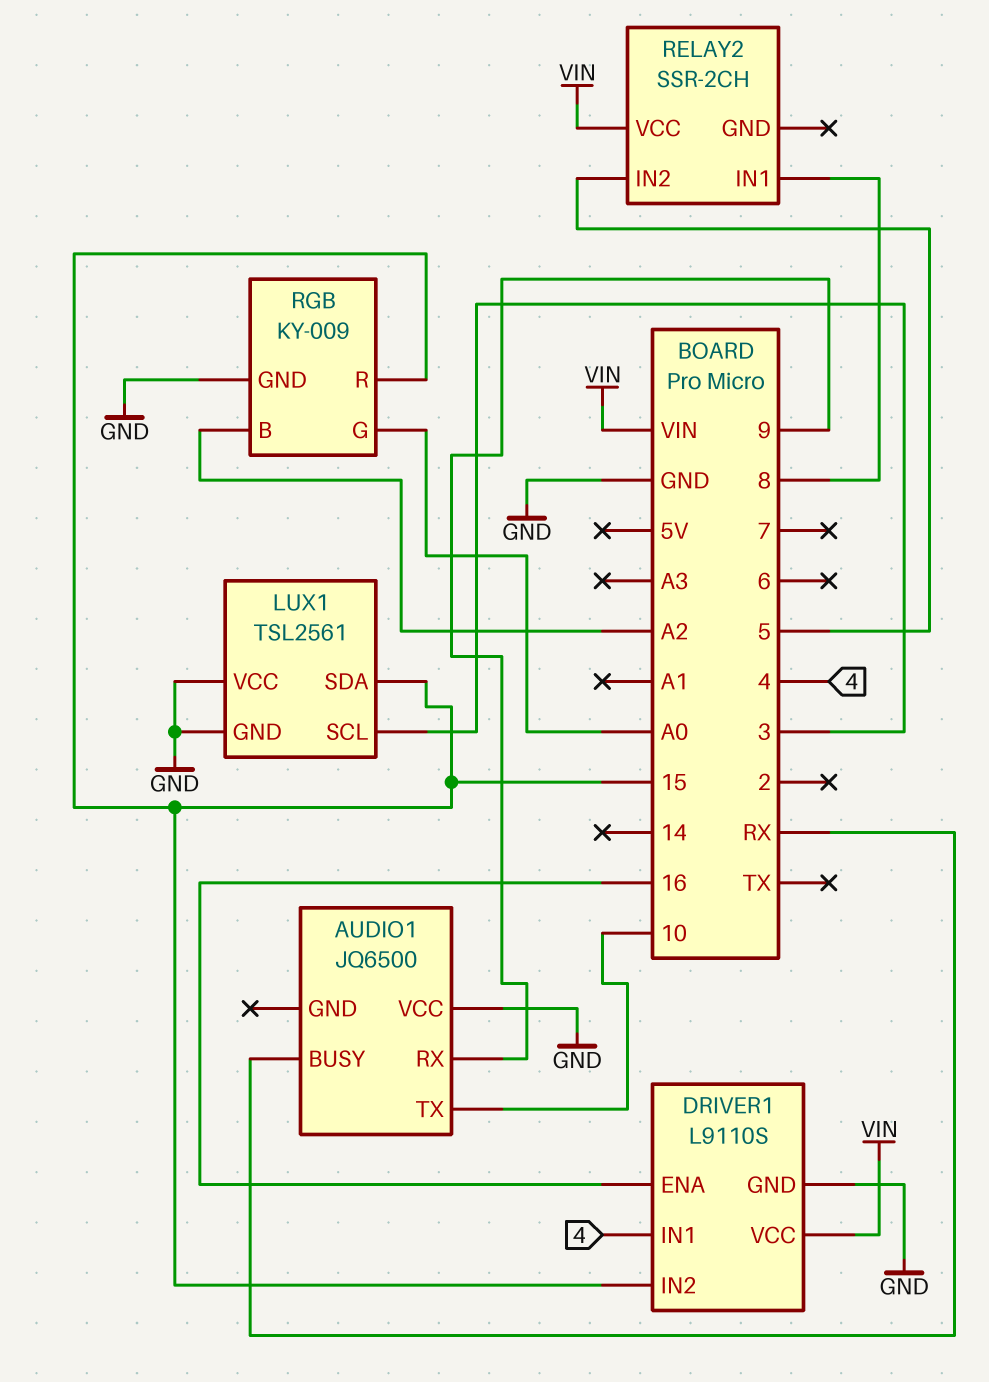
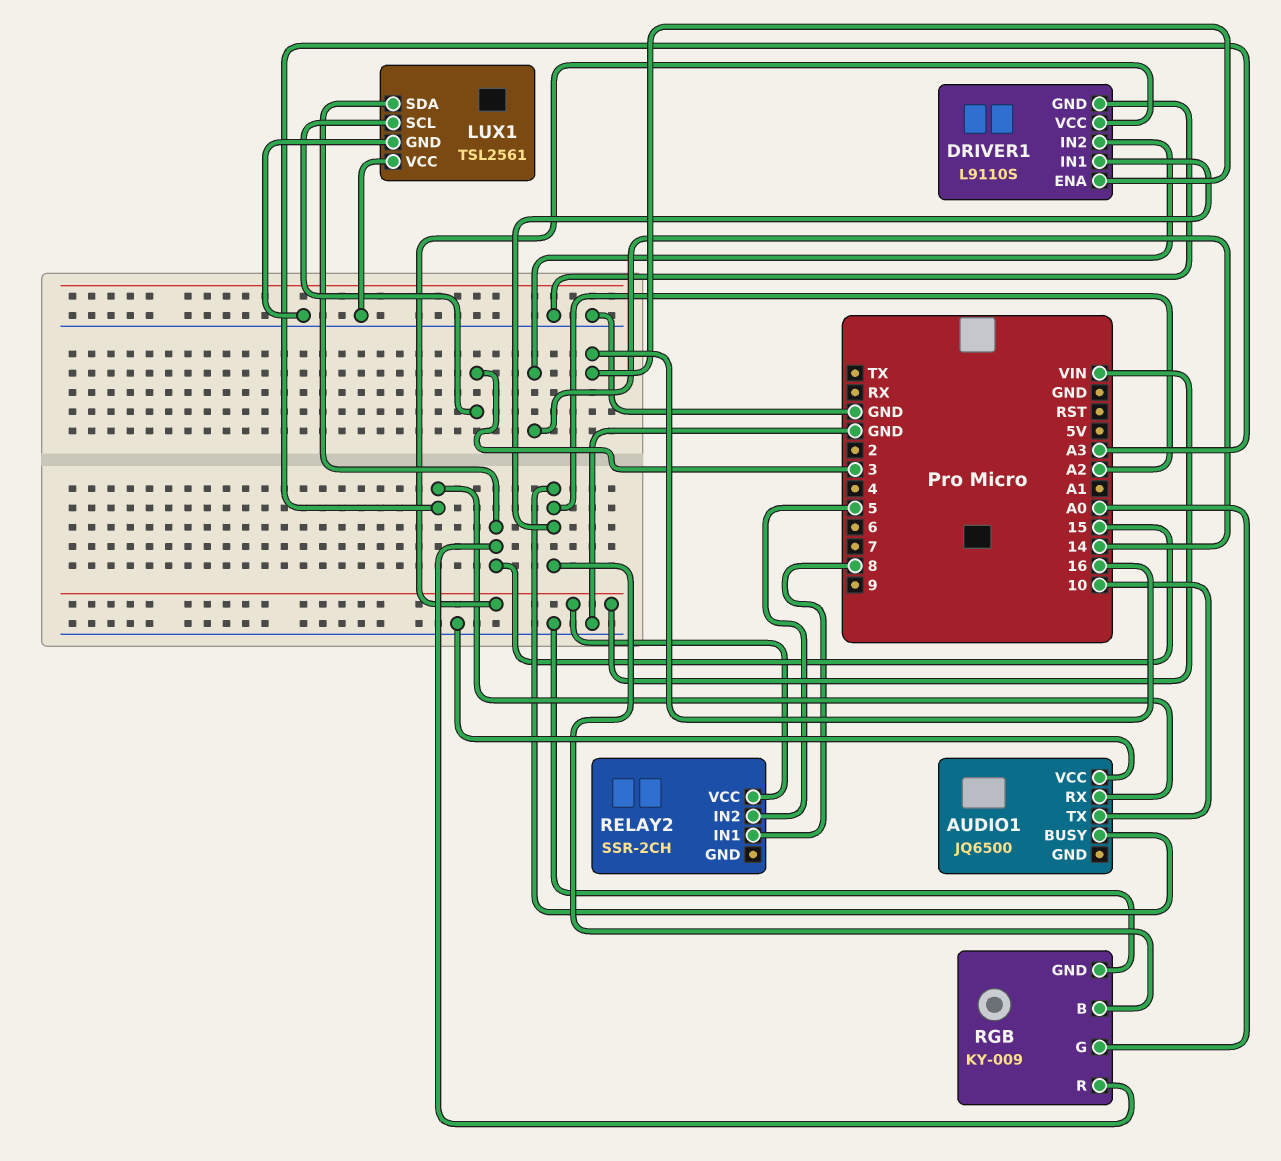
AUDIO1 pin BUSY: RX -> A2
AUDIO1 pin RX: 9 -> A3
DRIVER1 pin IN1: 4 -> A2
DRIVER1 pin IN2: 15 -> 14

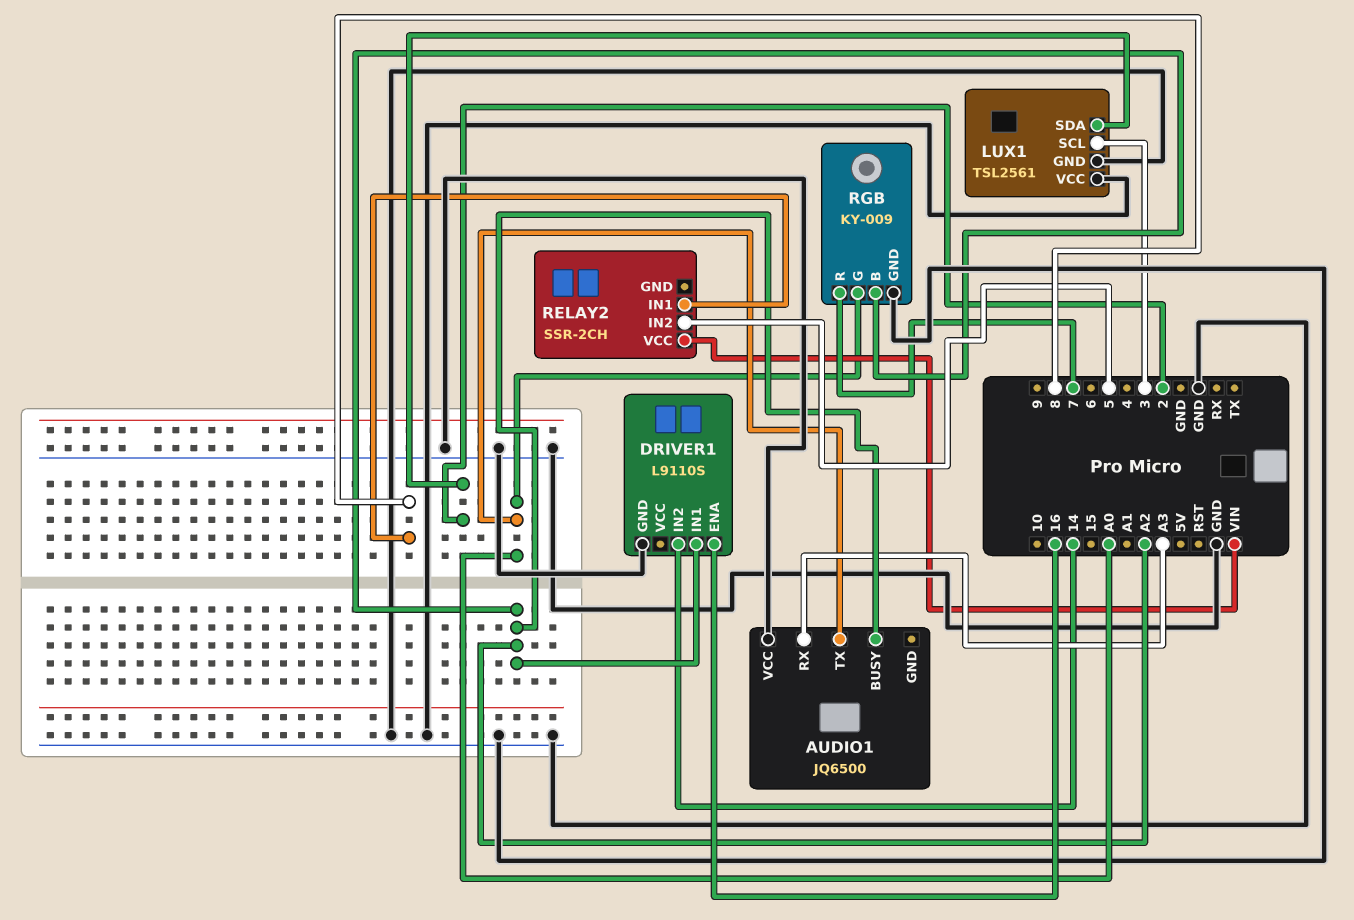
AUDIO1 pin TX: 10 -> A0
DRIVER1 pin VCC: VIN -> none
LUX1 pin SDA: 15 -> 2
RGB pin R: 15 -> 7

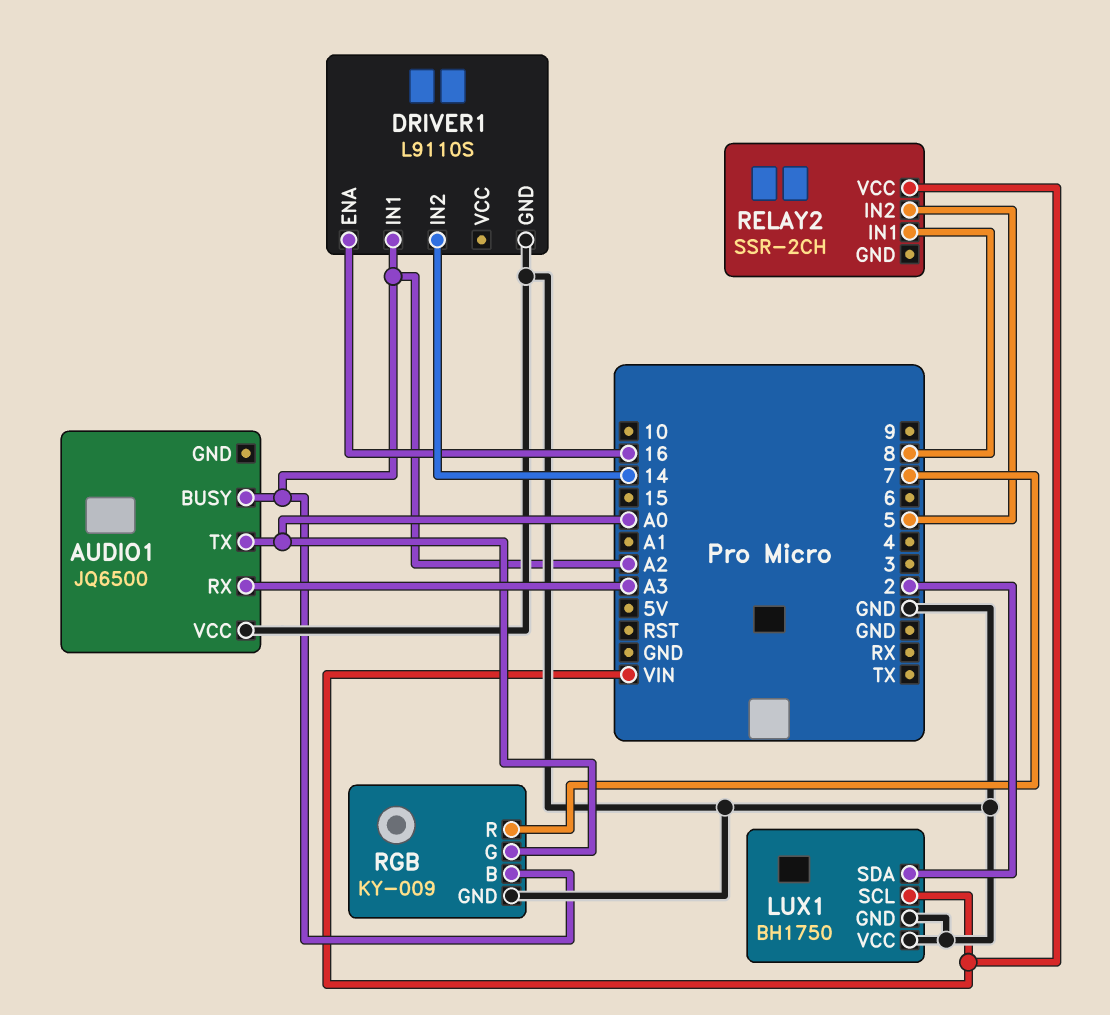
LUX1: TSL2561 -> BH1750
LUX1 pin SCL: 3 -> VIN

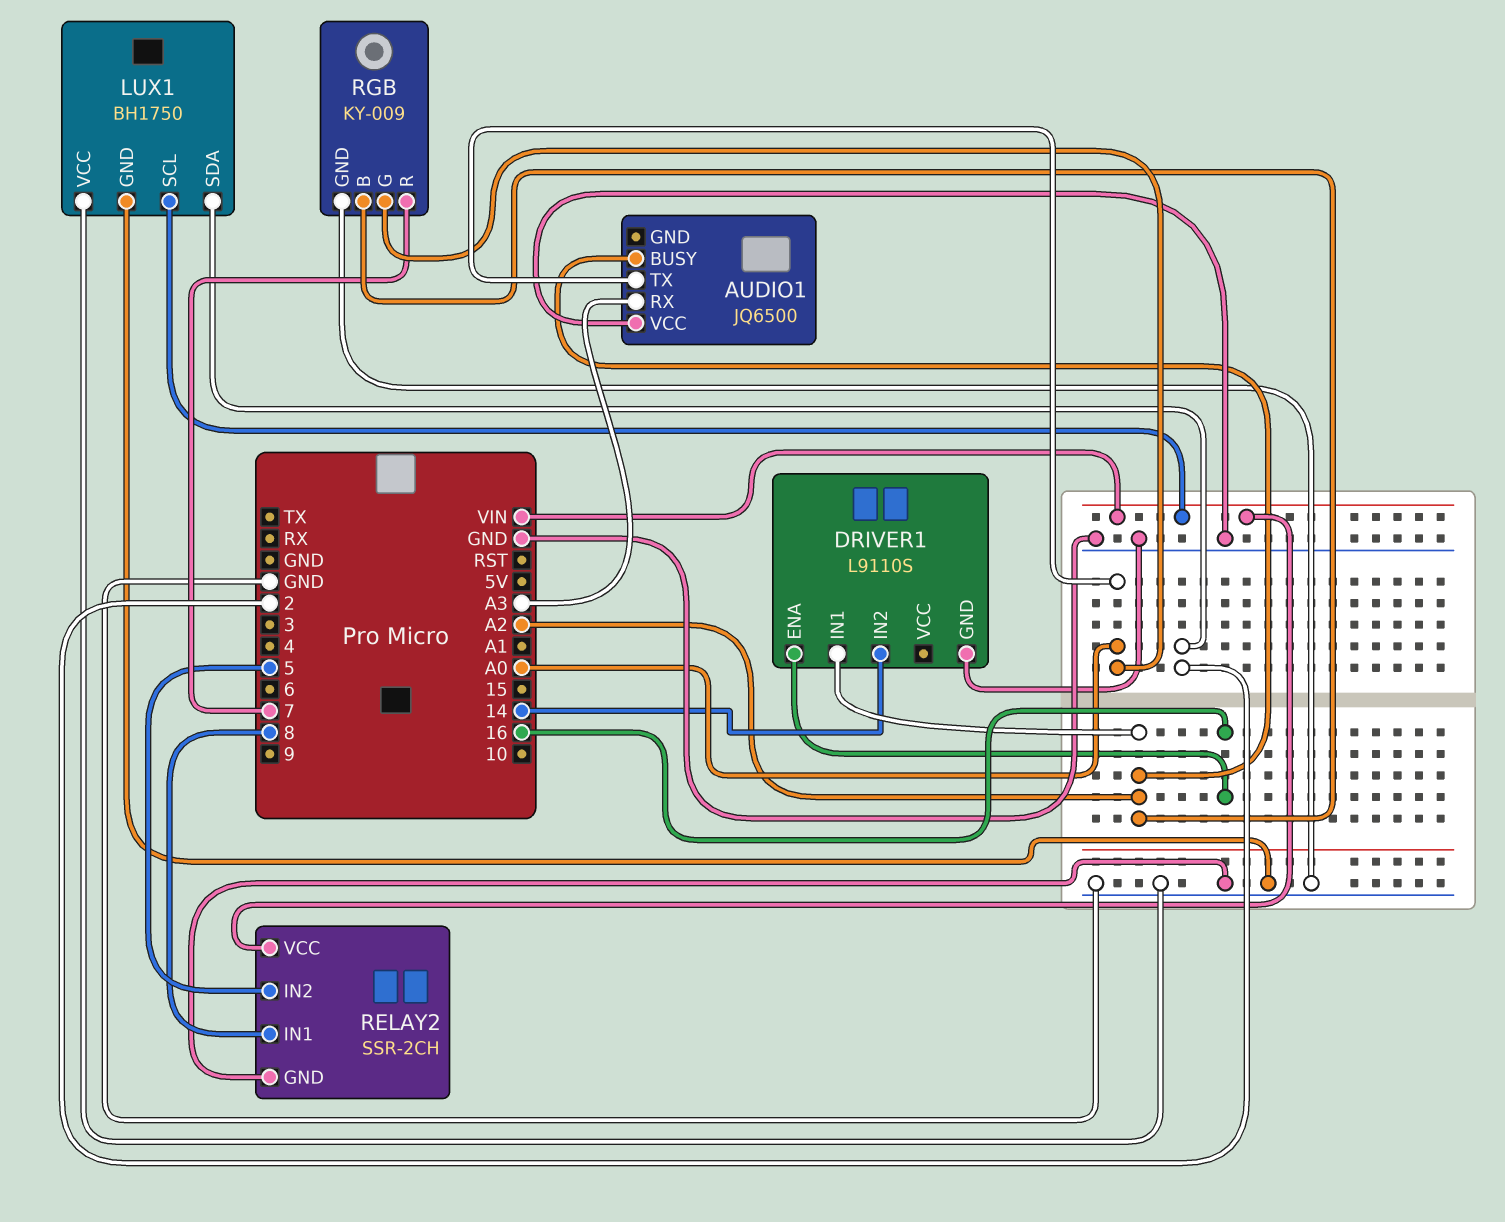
RELAY2 pin GND: none -> GND

